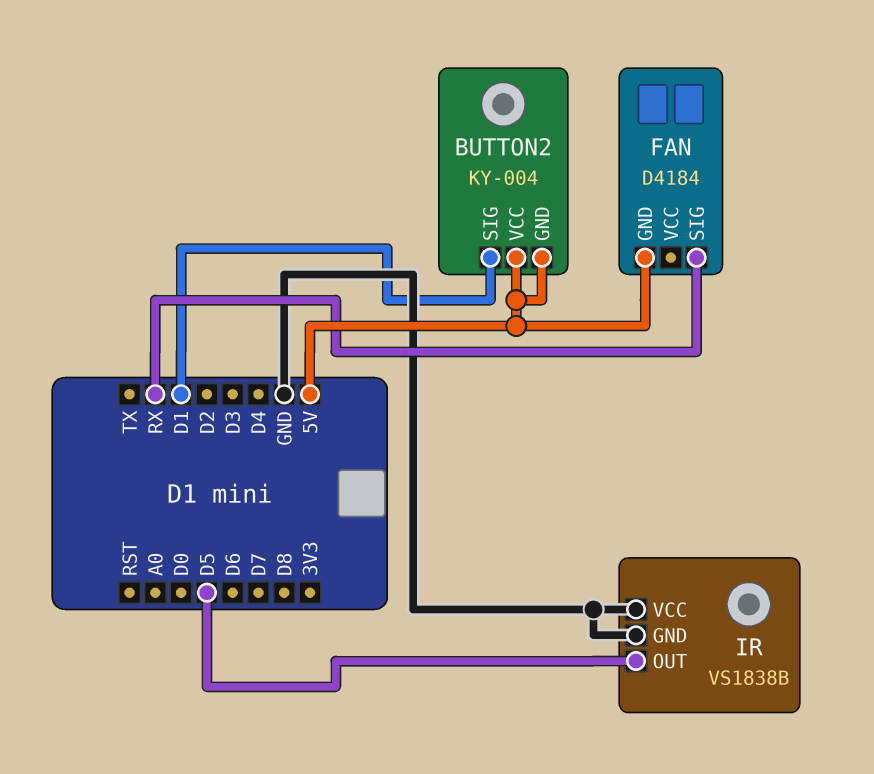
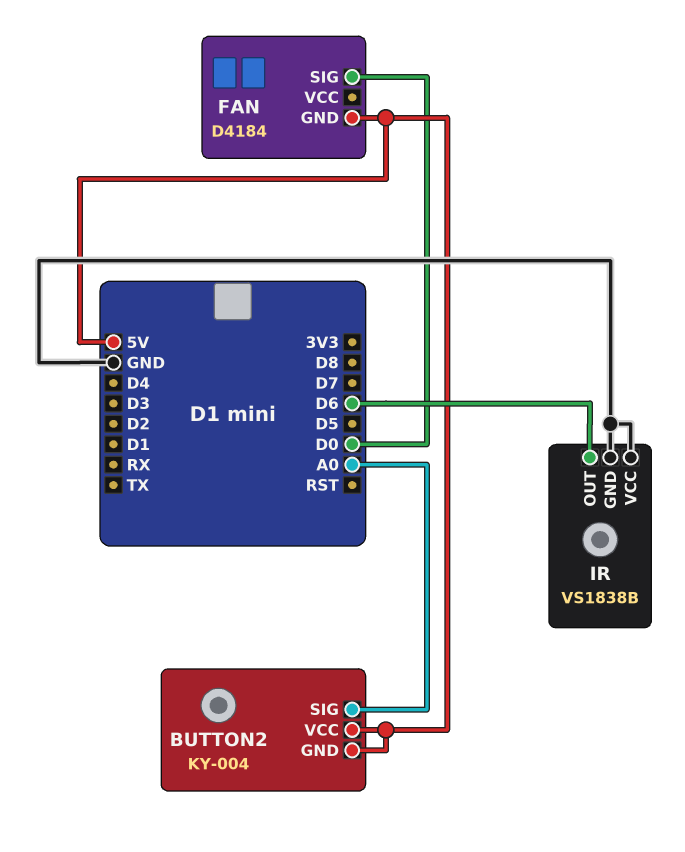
BUTTON2 pin SIG: D1 -> A0
FAN pin SIG: RX -> D0
IR pin OUT: D5 -> D6

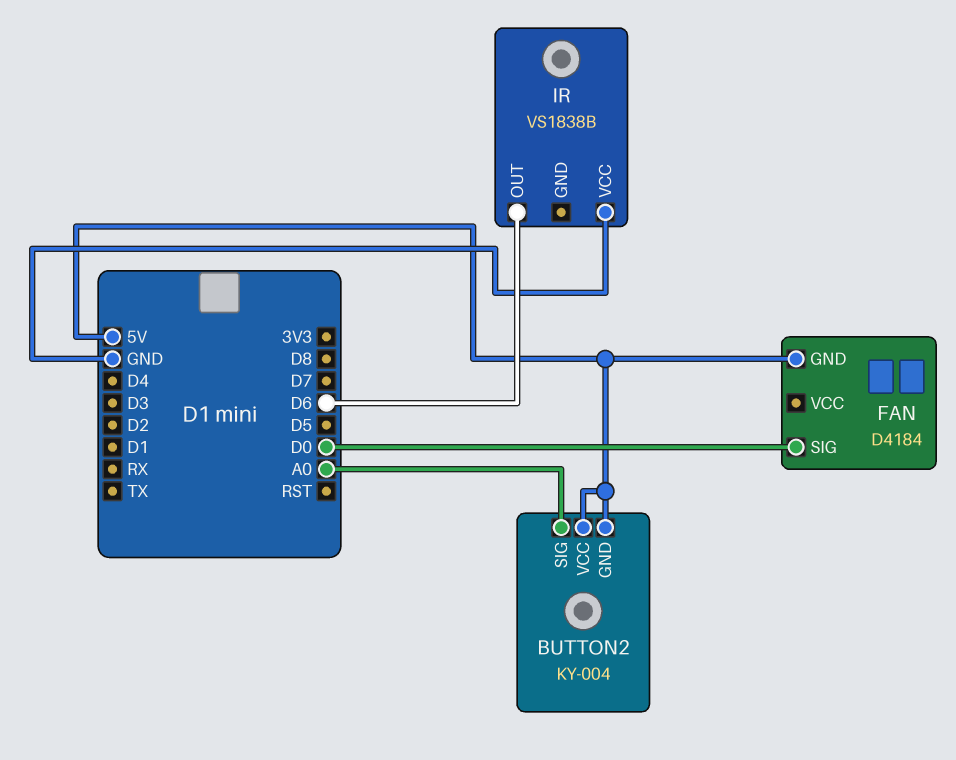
IR pin GND: GND -> none

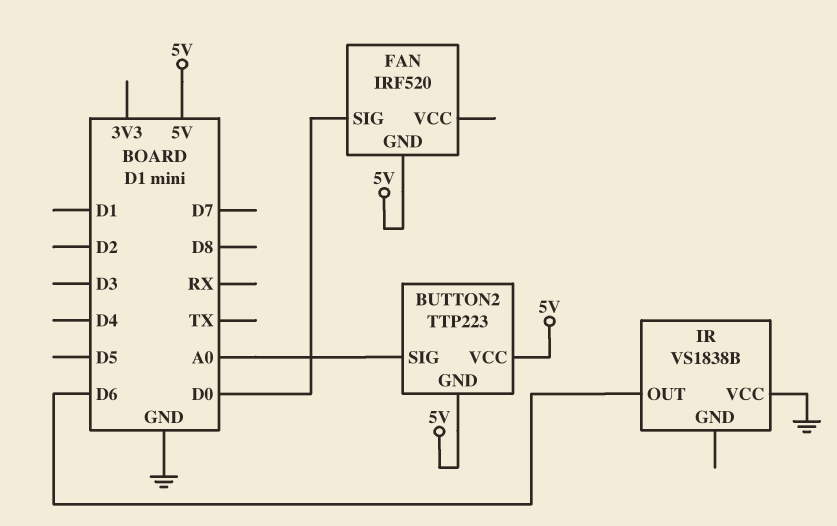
BUTTON2: KY-004 -> TTP223
FAN: D4184 -> IRF520

